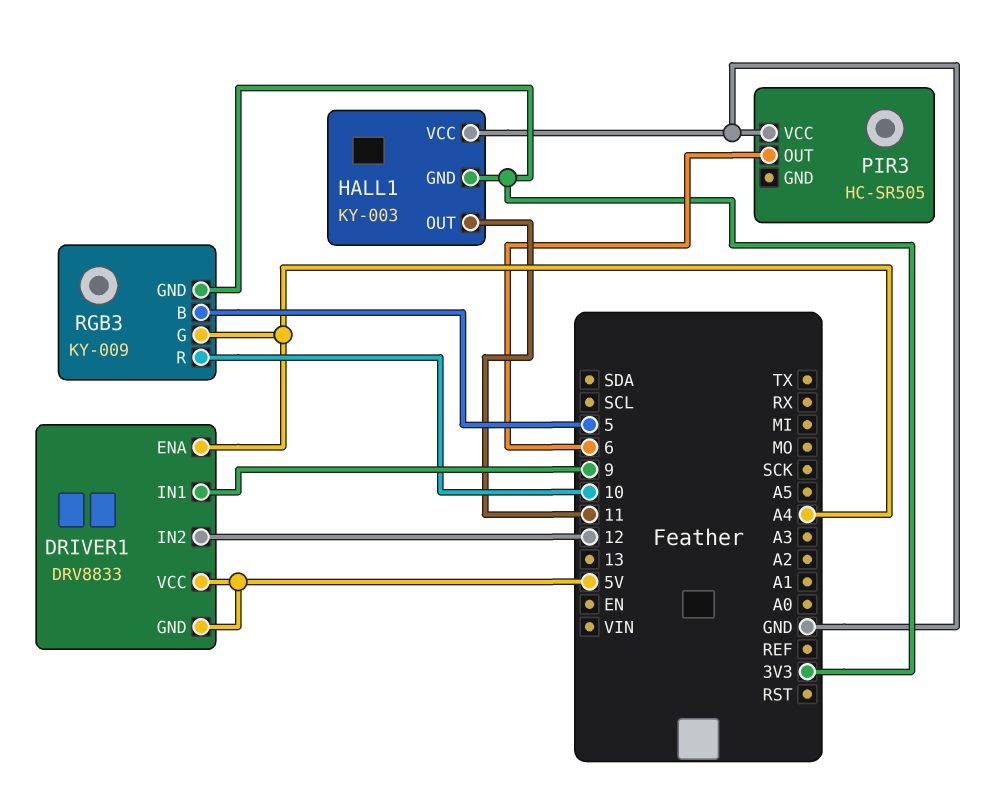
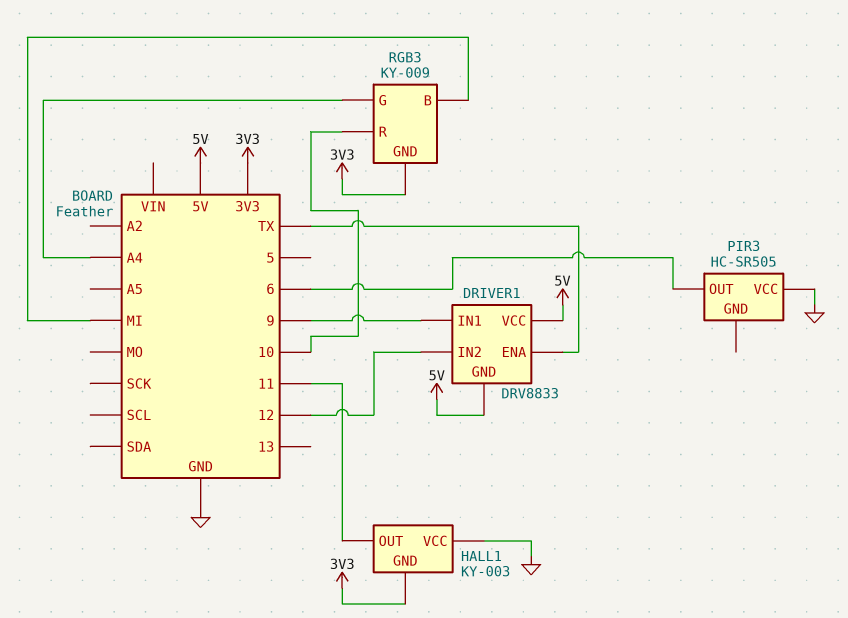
DRIVER1 pin ENA: A4 -> TX
RGB3 pin B: 5 -> MI

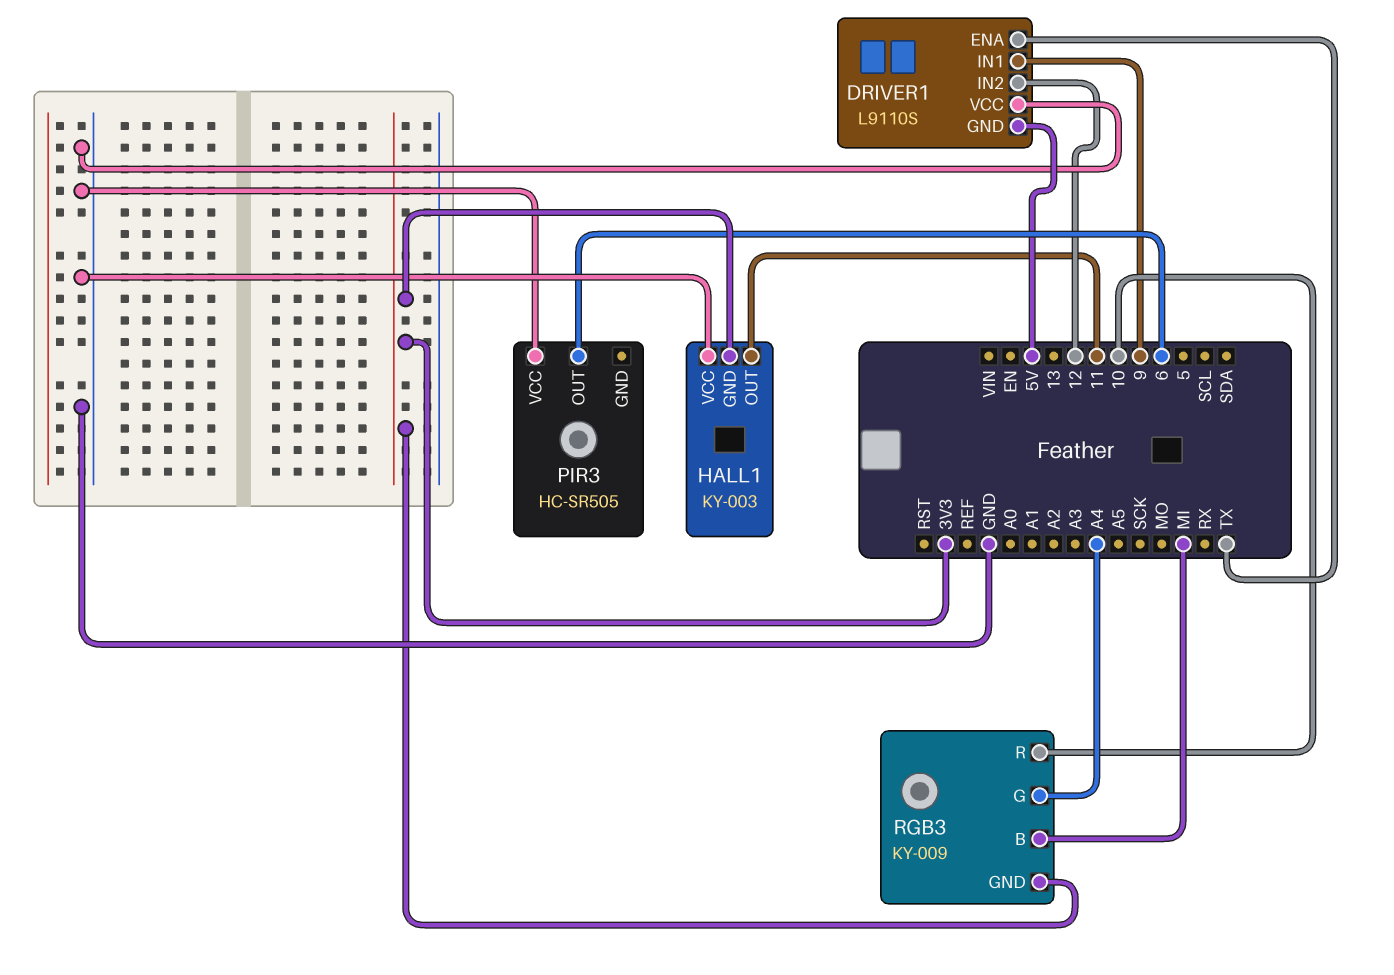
DRIVER1: DRV8833 -> L9110S
DRIVER1 pin VCC: 5V -> GND

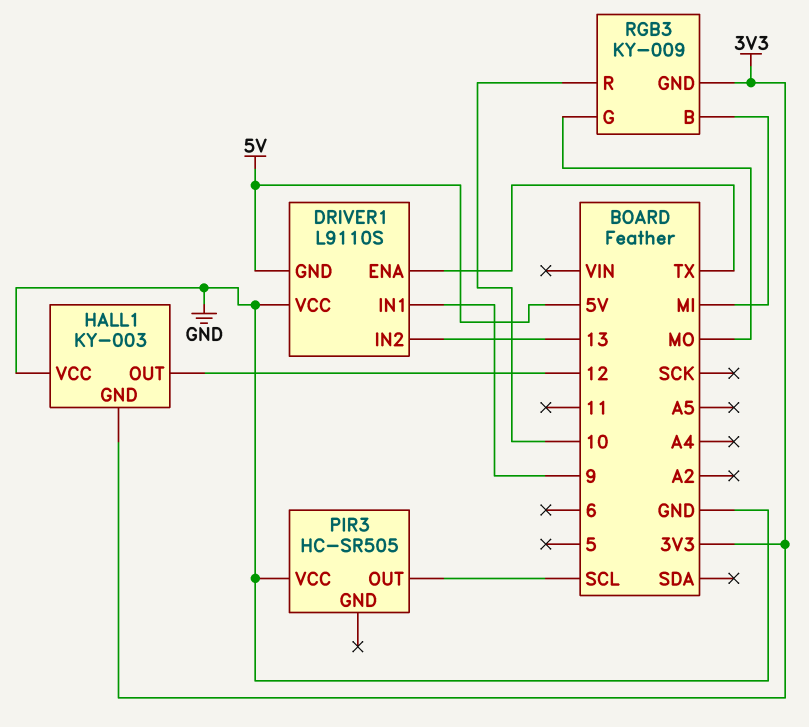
DRIVER1 pin IN2: 12 -> 13
HALL1 pin OUT: 11 -> 12
PIR3 pin OUT: 6 -> SCL
RGB3 pin G: A4 -> MO

